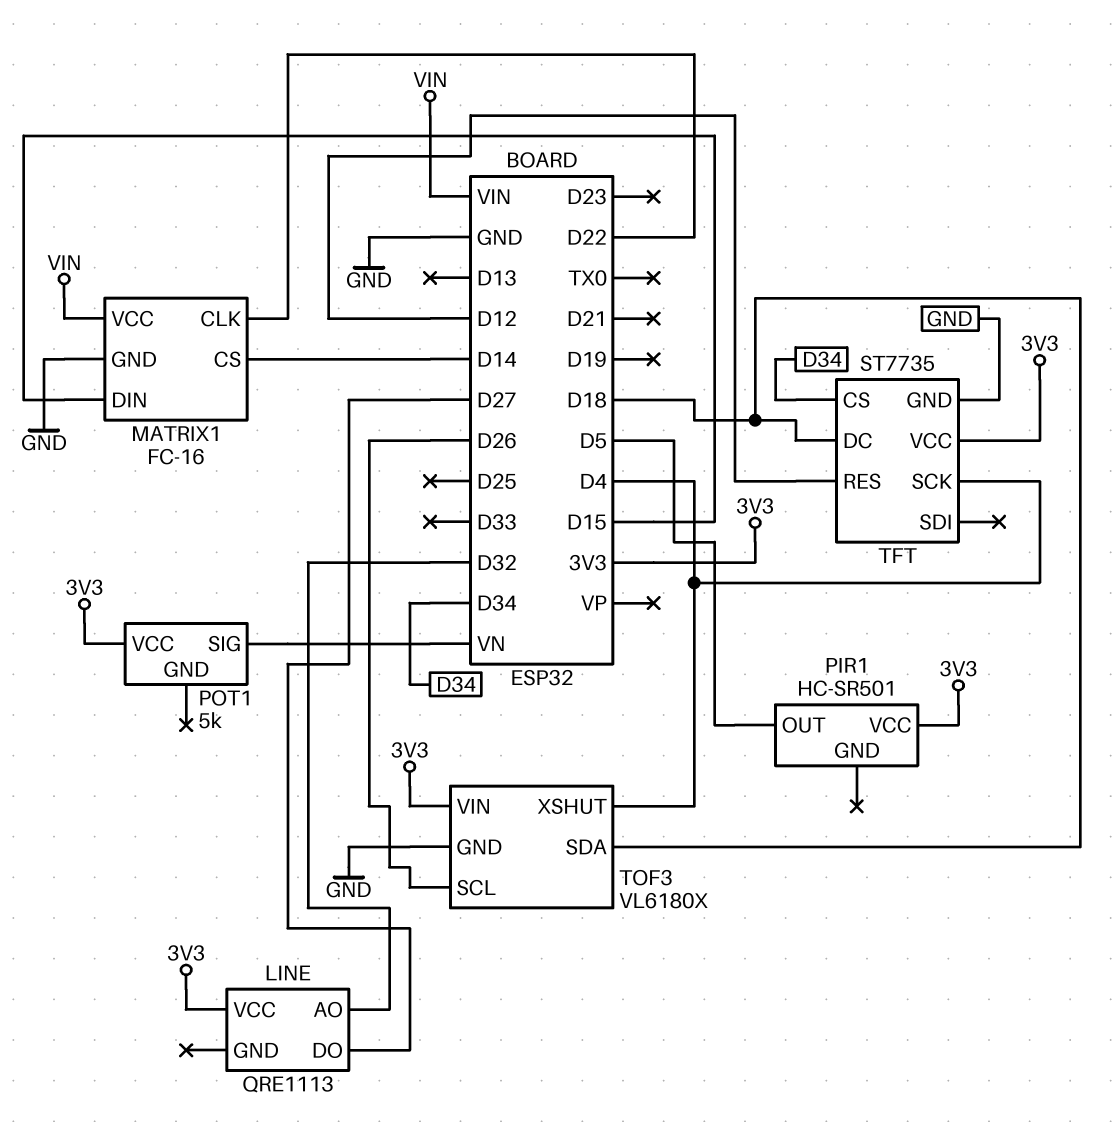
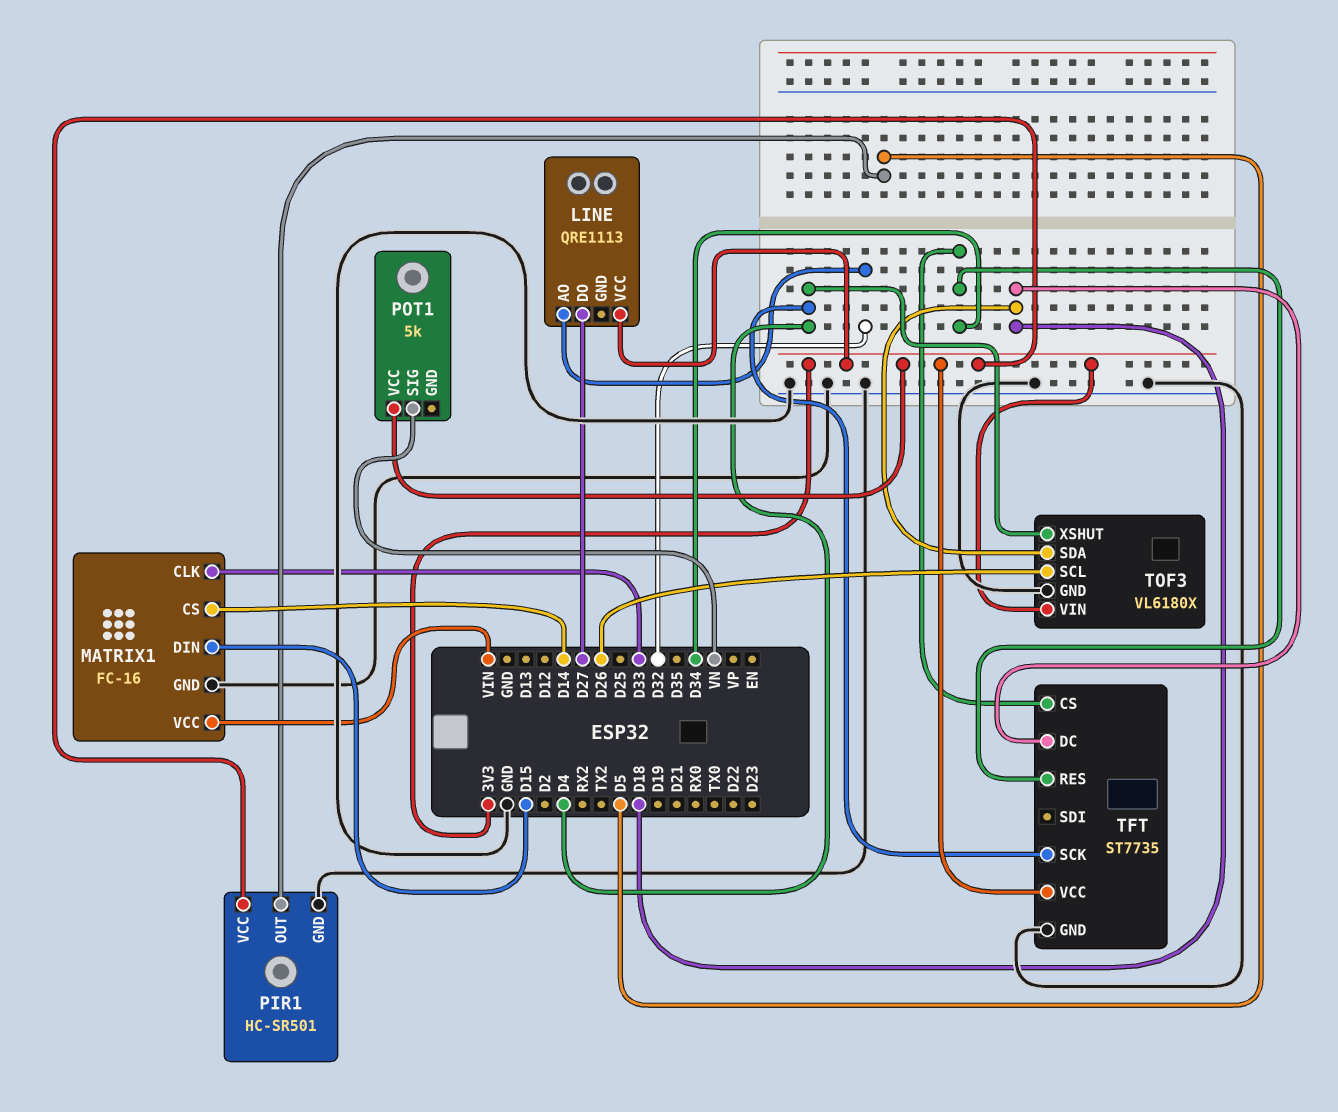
MATRIX1 pin CLK: D22 -> D33
PIR1 pin GND: none -> GND
TFT pin RES: D12 -> D34

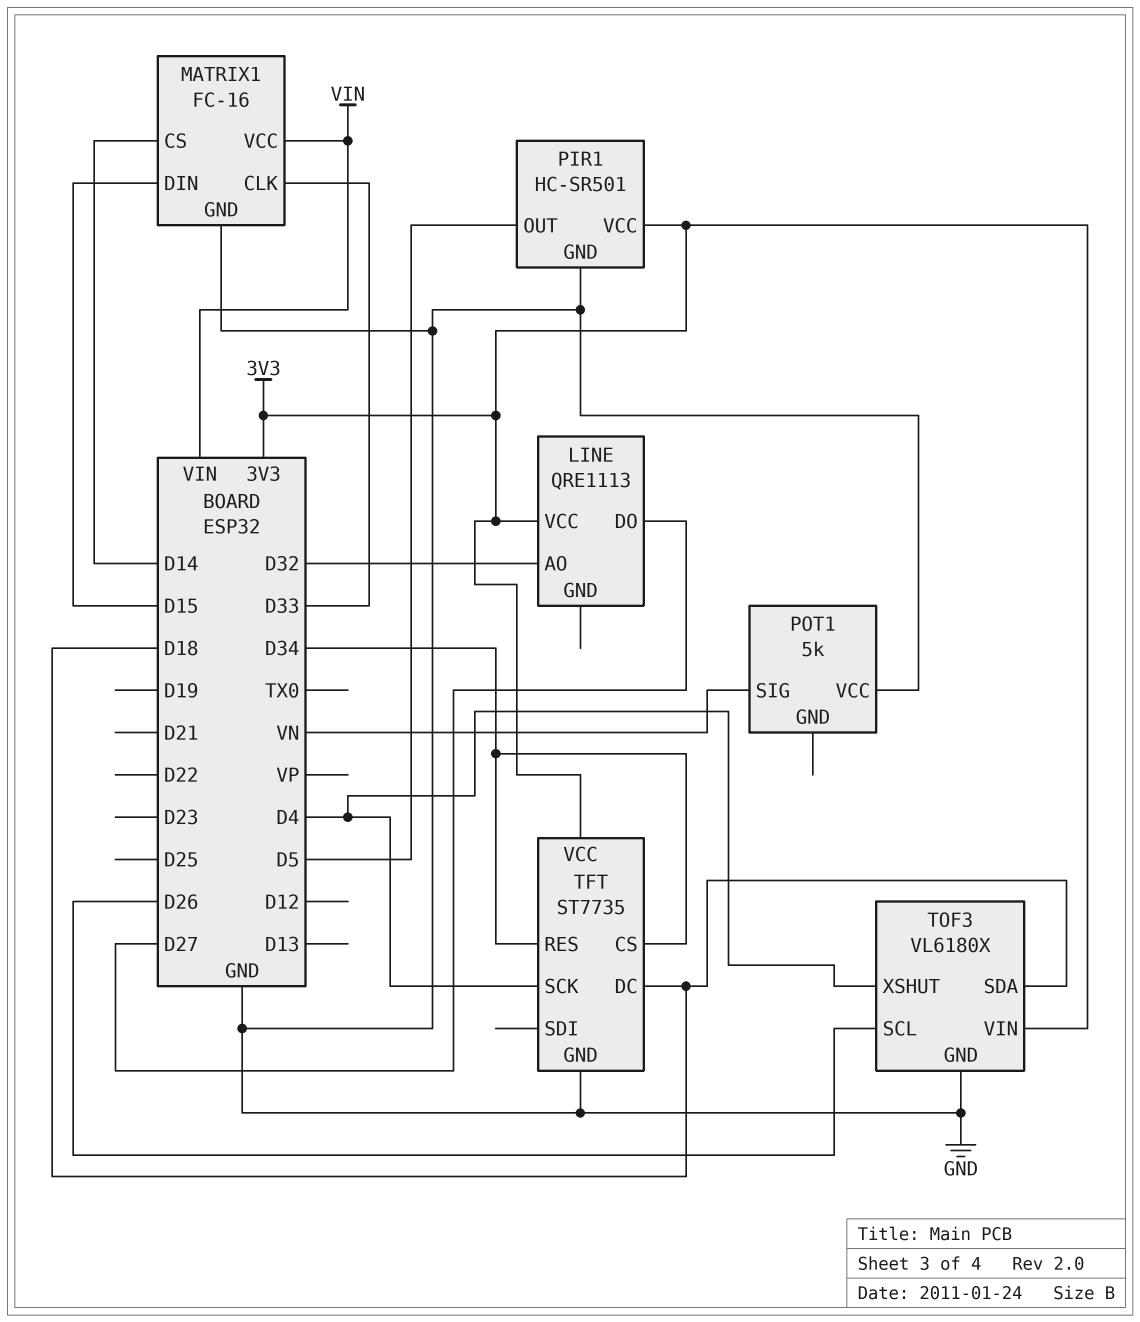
POT1 pin VCC: 3V3 -> GND

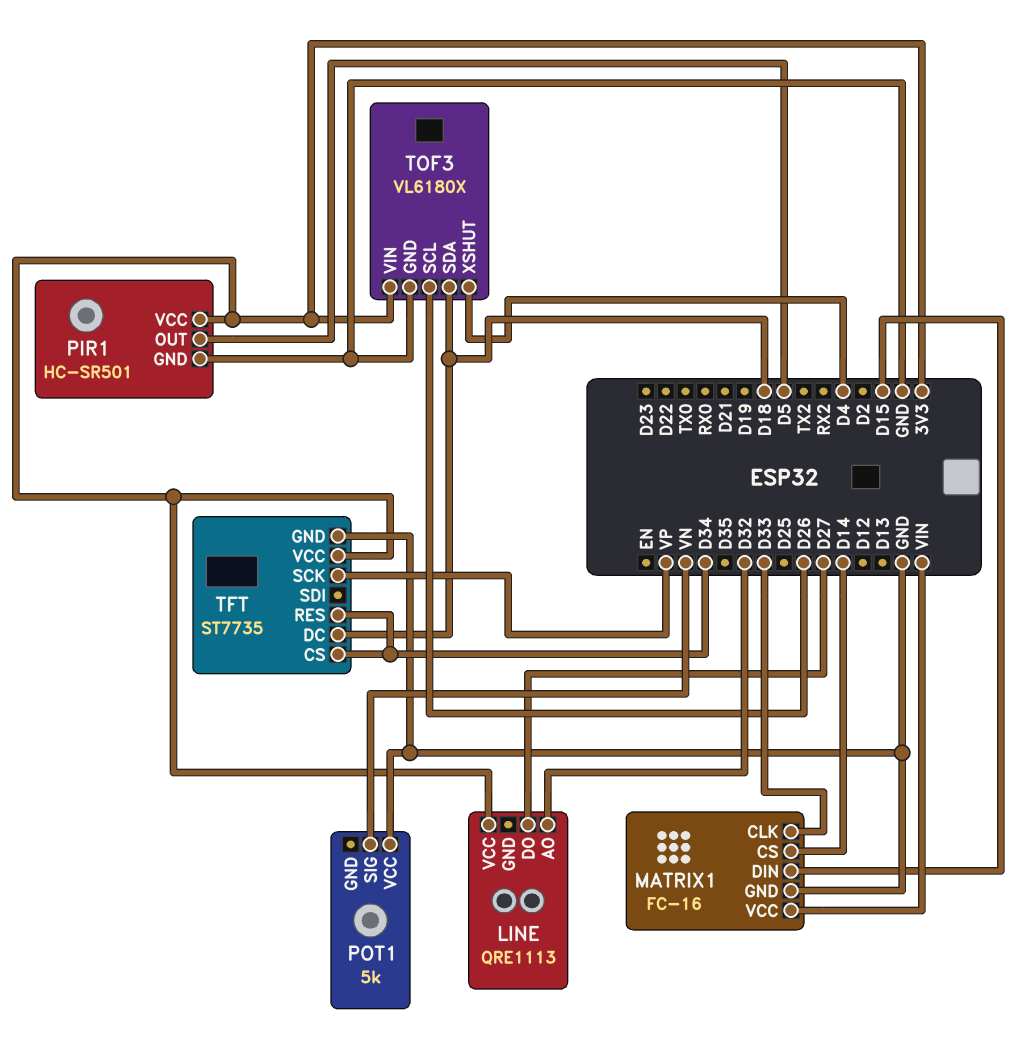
TFT pin SCK: D4 -> VP

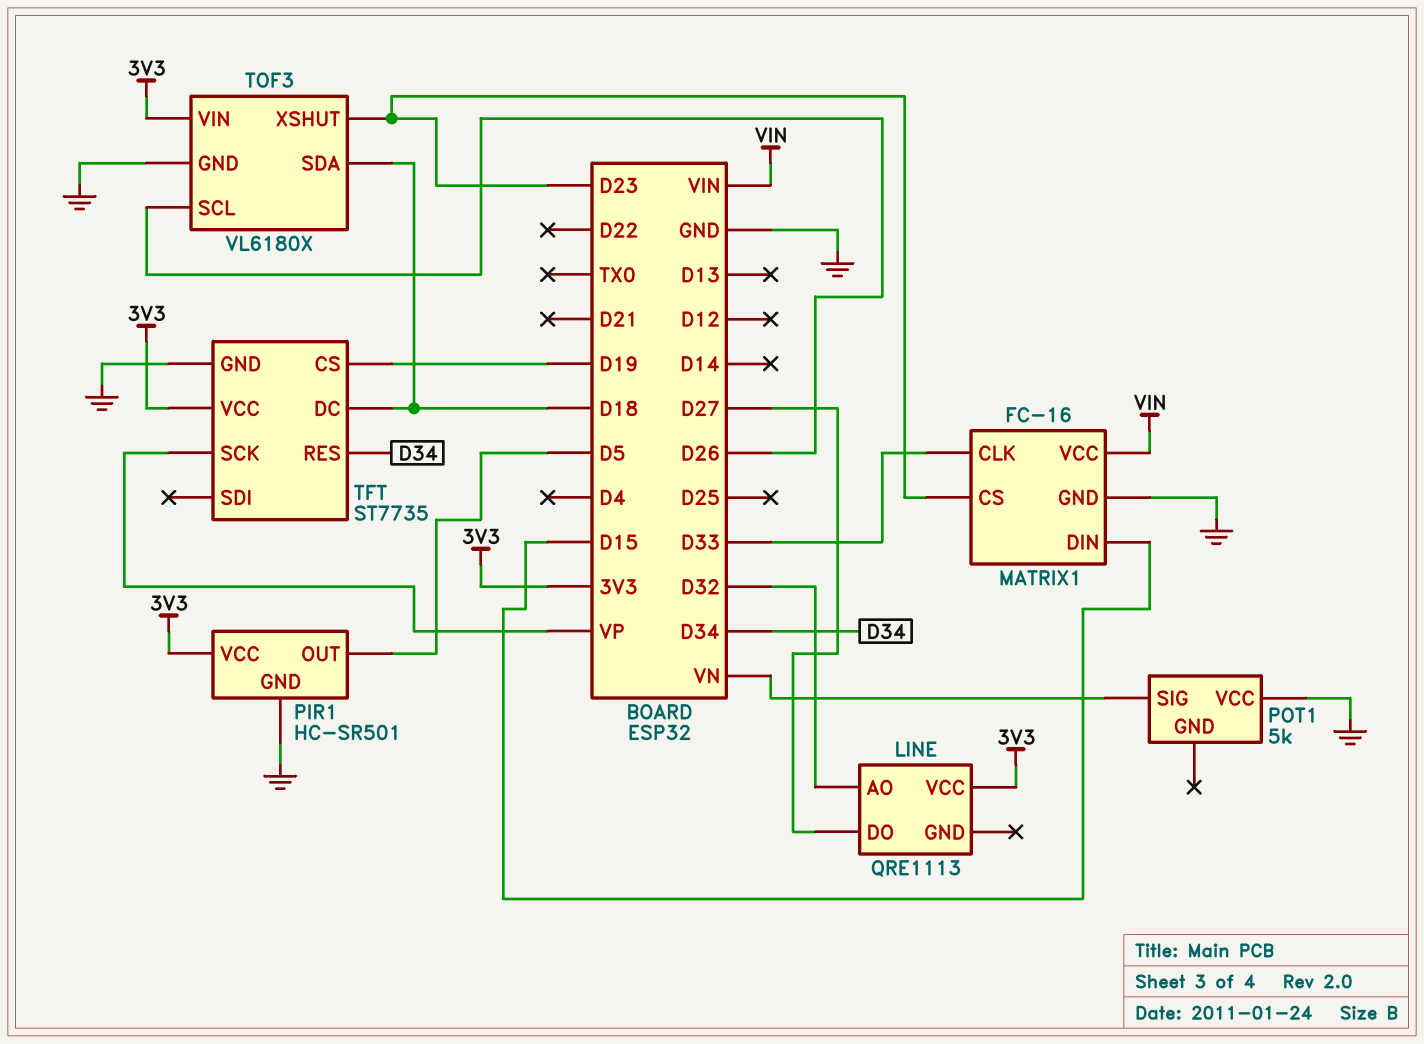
MATRIX1 pin CS: D14 -> D23
TFT pin CS: D34 -> D19
TOF3 pin XSHUT: D4 -> D23

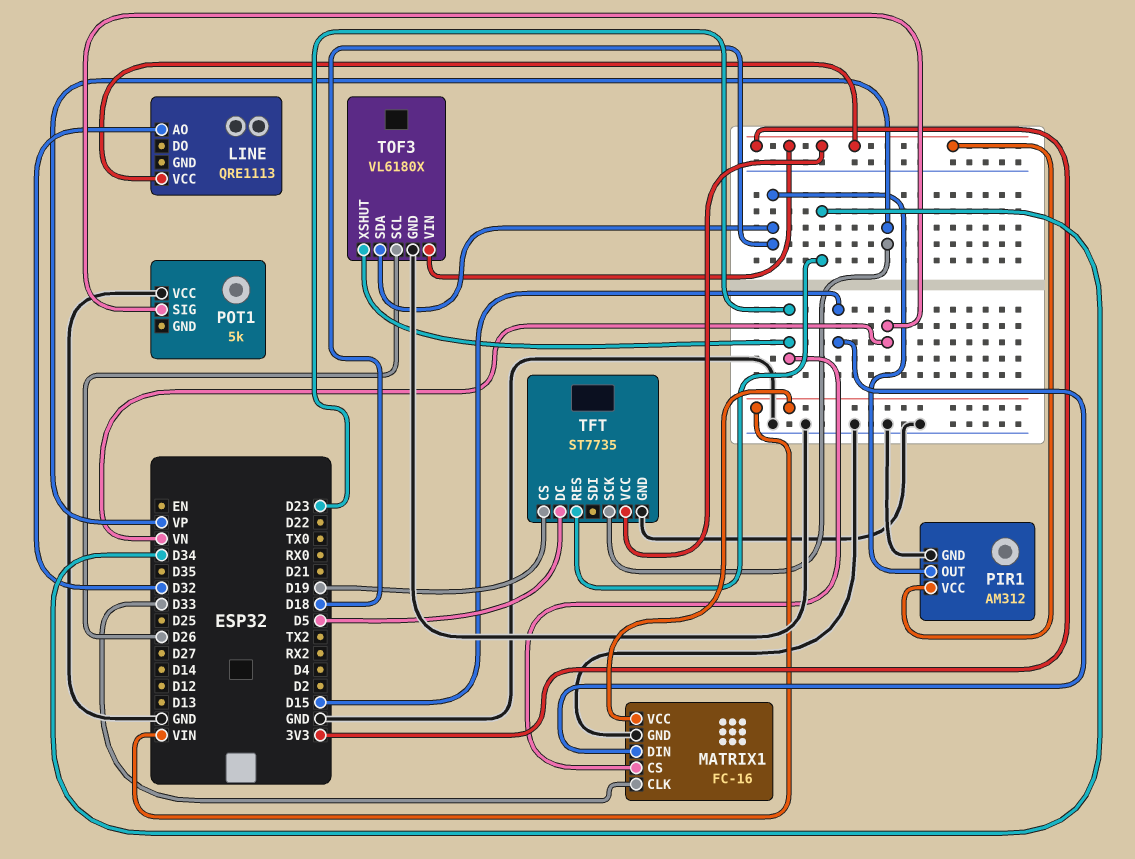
LINE pin DO: D27 -> none
PIR1: HC-SR501 -> AM312
PIR1 pin OUT: D5 -> D18
TFT pin DC: D18 -> D5

